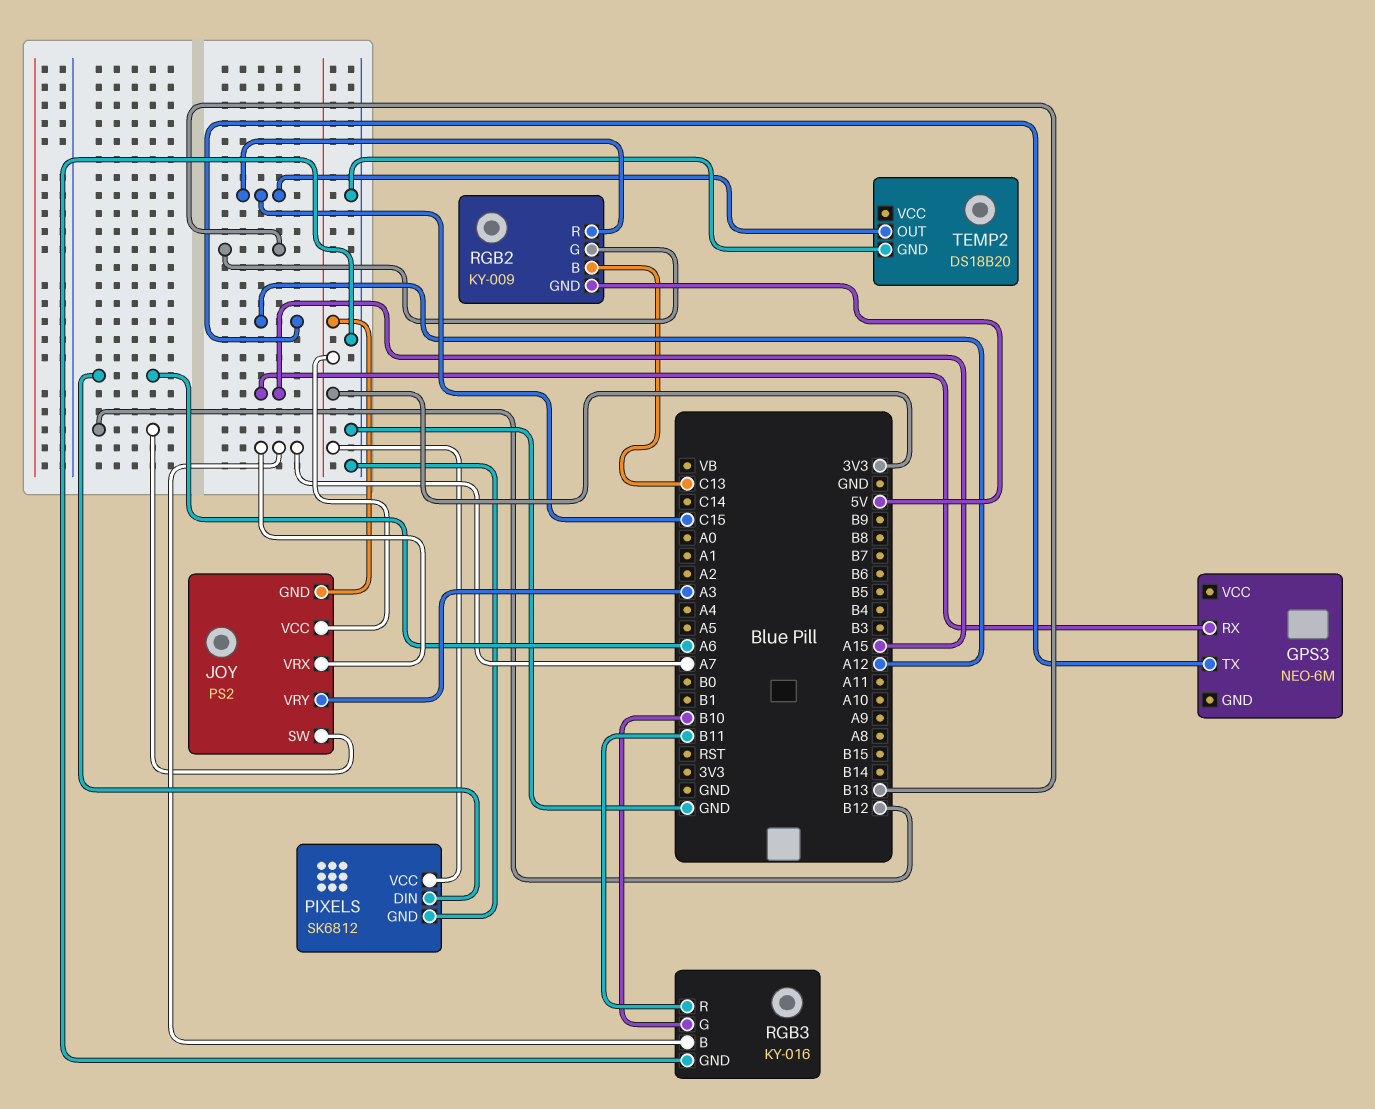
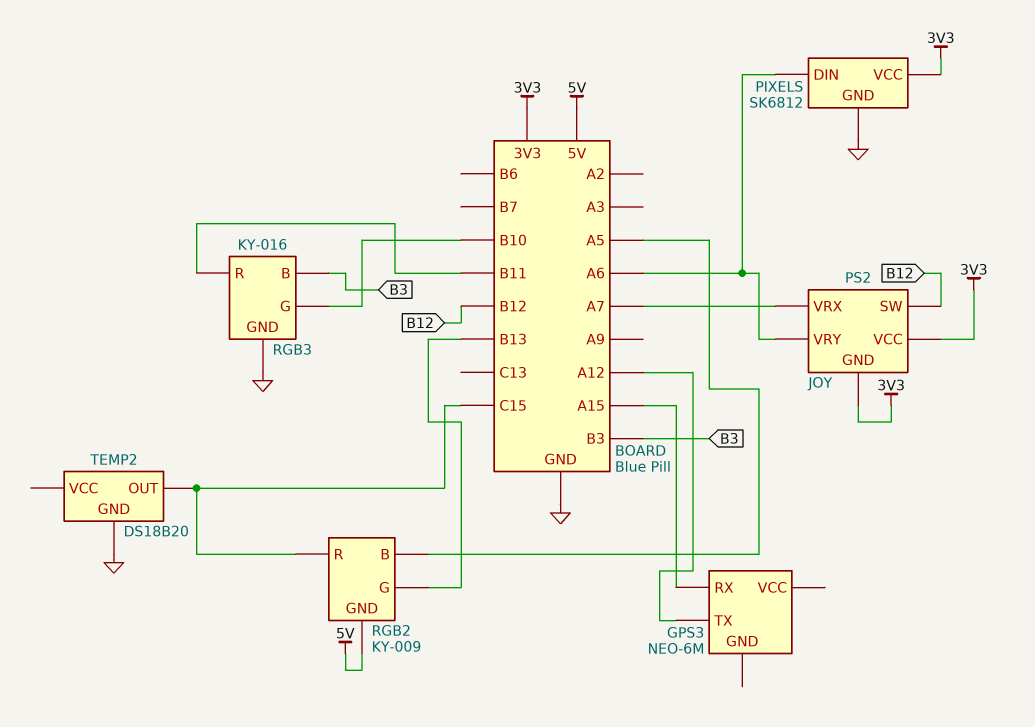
JOY pin VRY: A3 -> A6
RGB2 pin B: C13 -> A5
RGB3 pin B: A7 -> B3

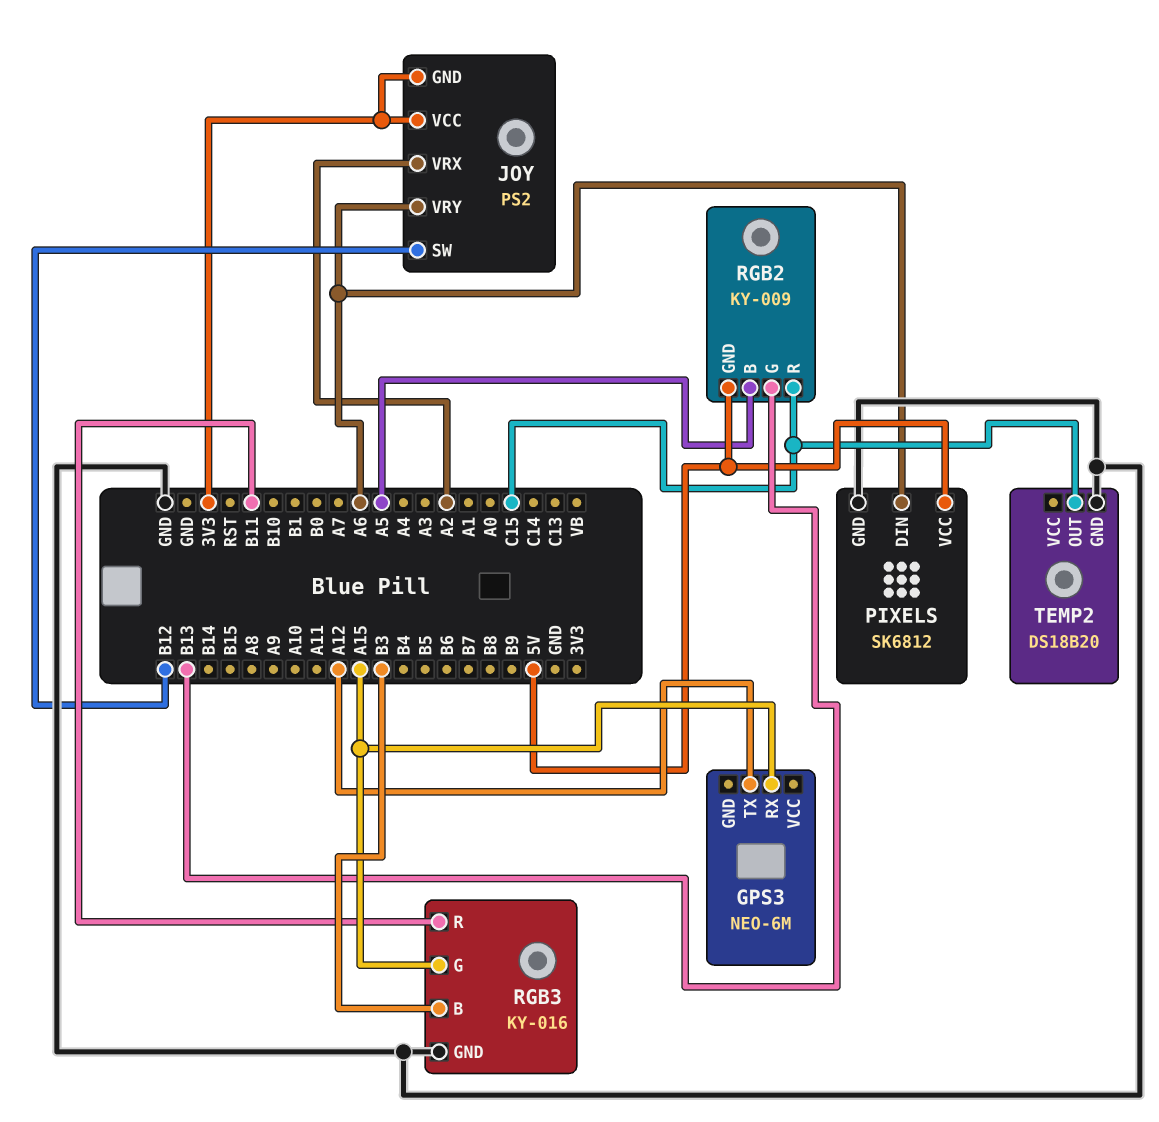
JOY pin VRX: A7 -> A2
PIXELS pin VCC: 3V3 -> 5V
RGB3 pin G: B10 -> A15

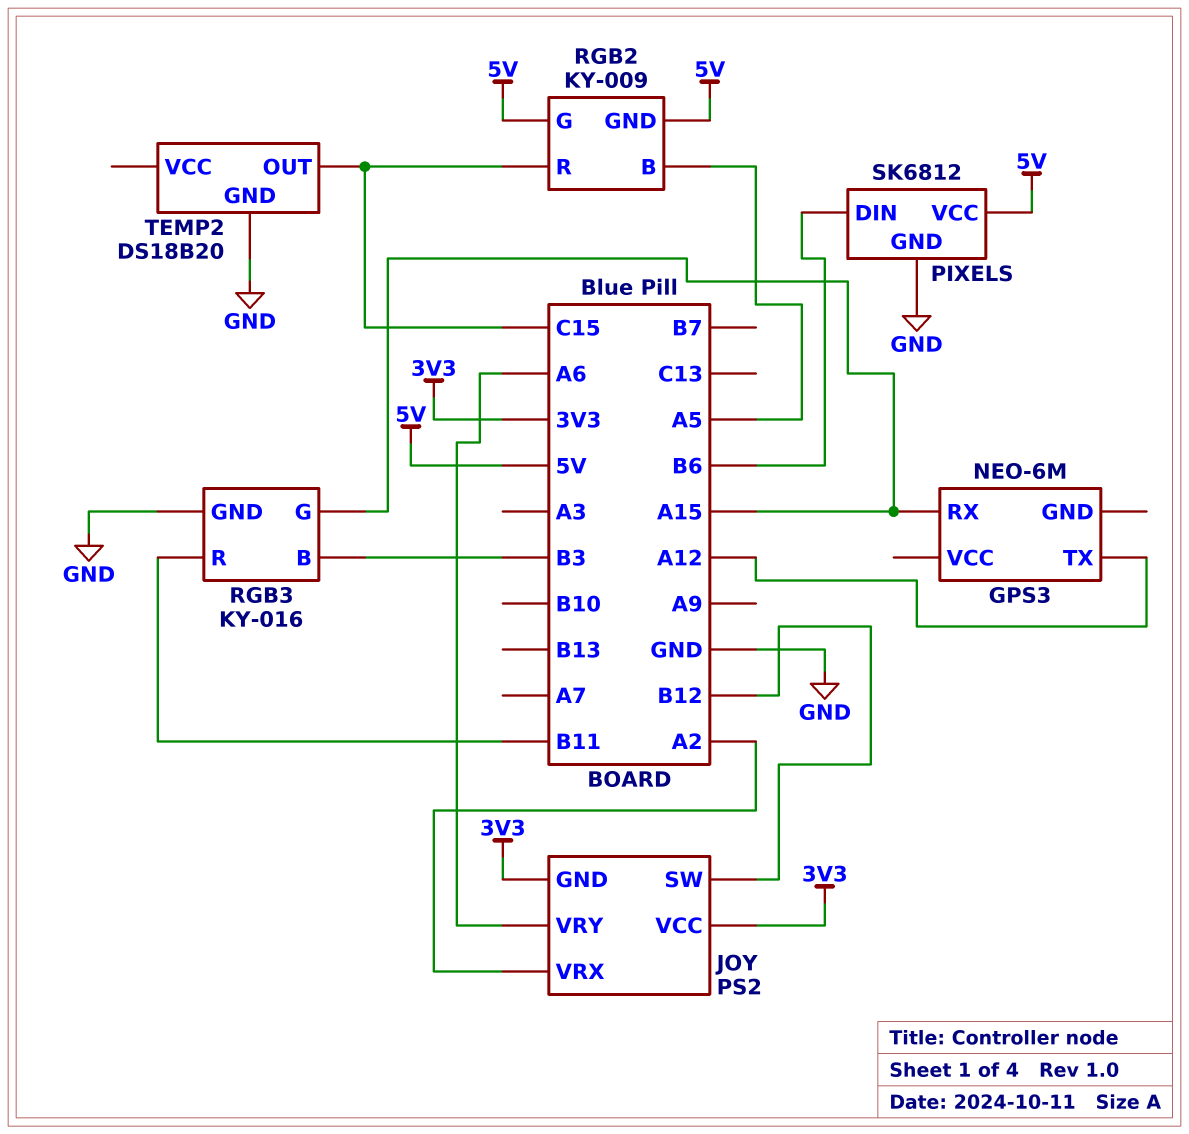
PIXELS pin DIN: A6 -> B6
RGB2 pin G: B13 -> 5V

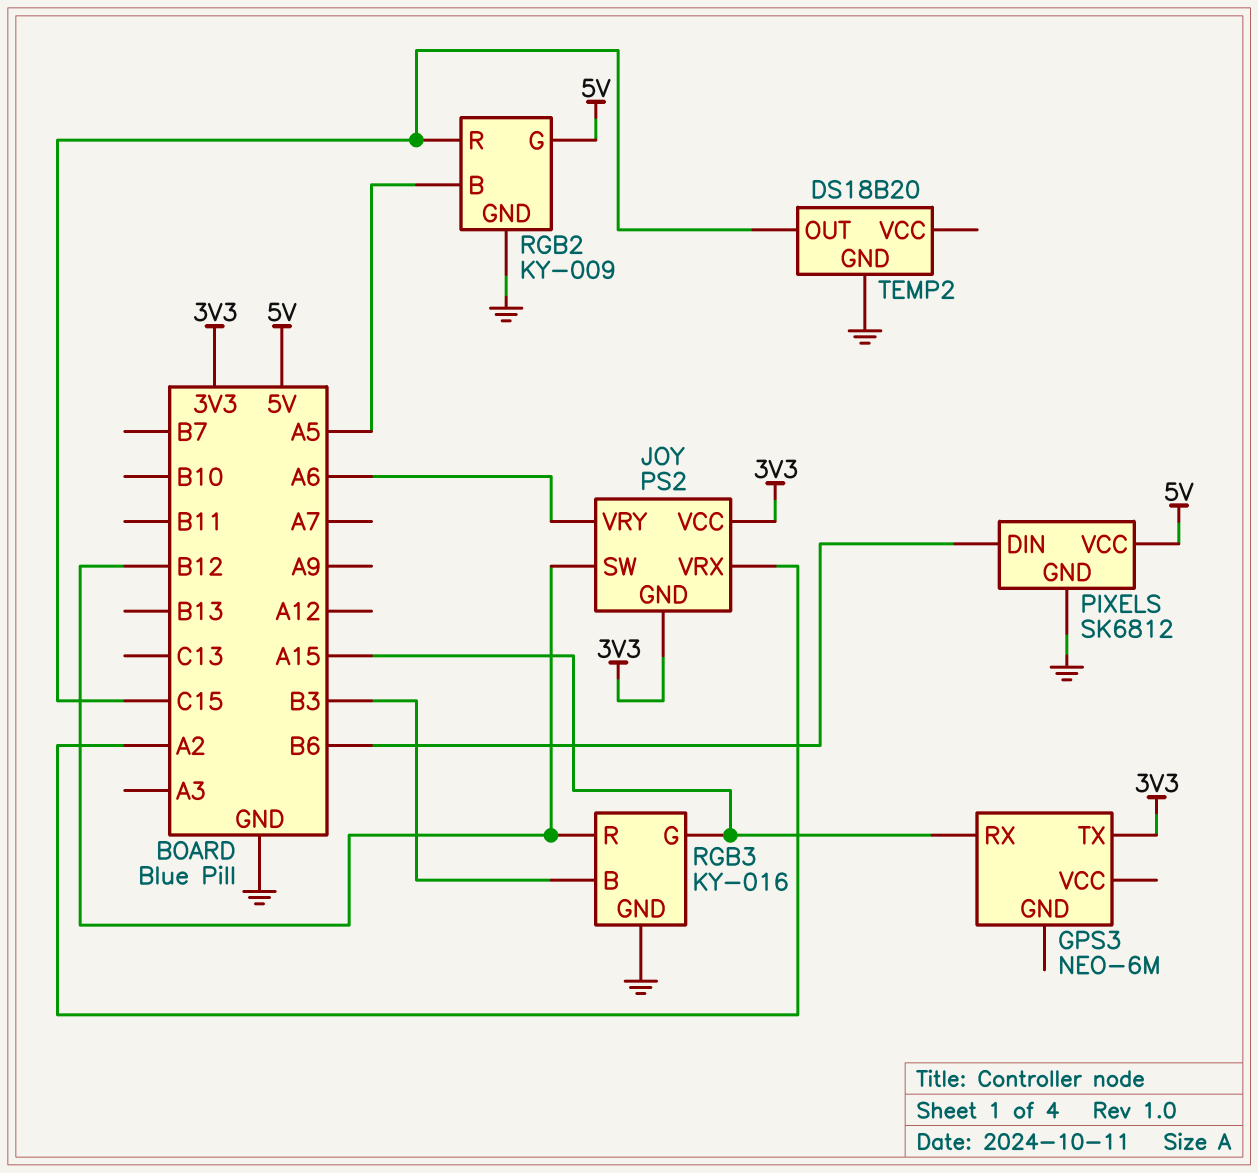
GPS3 pin TX: A12 -> 3V3
RGB2 pin GND: 5V -> GND
RGB3 pin R: B11 -> B12

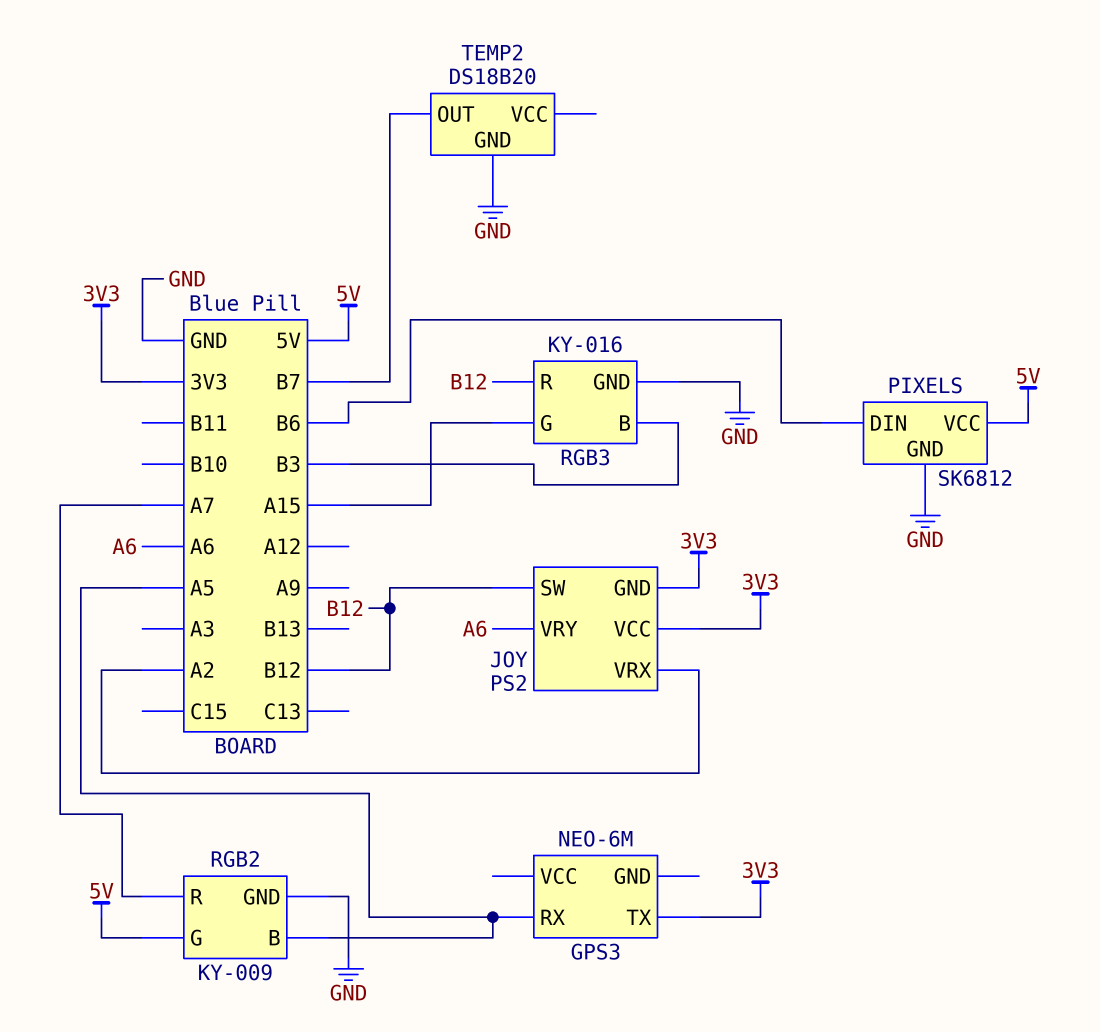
GPS3 pin RX: A15 -> A5
RGB2 pin R: C15 -> A7
TEMP2 pin OUT: C15 -> B7

